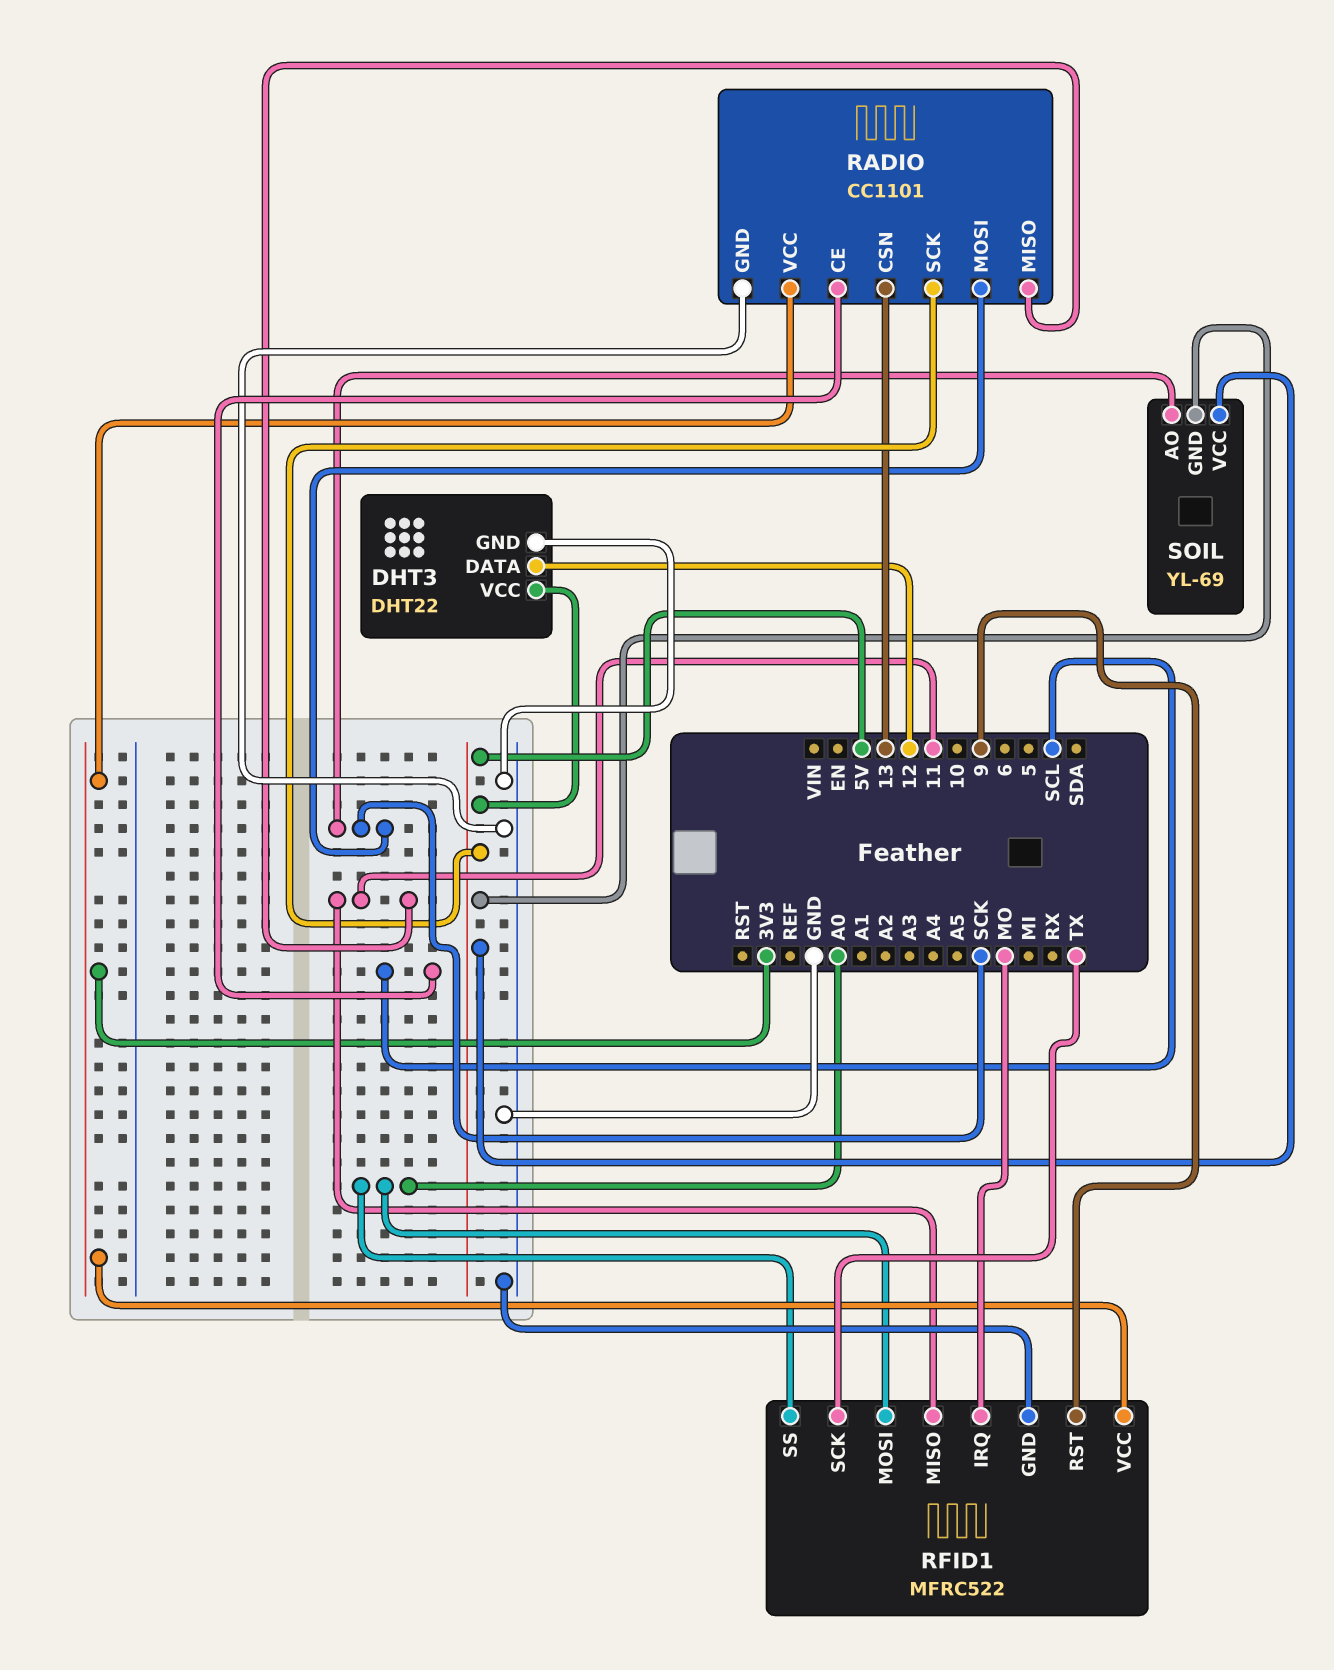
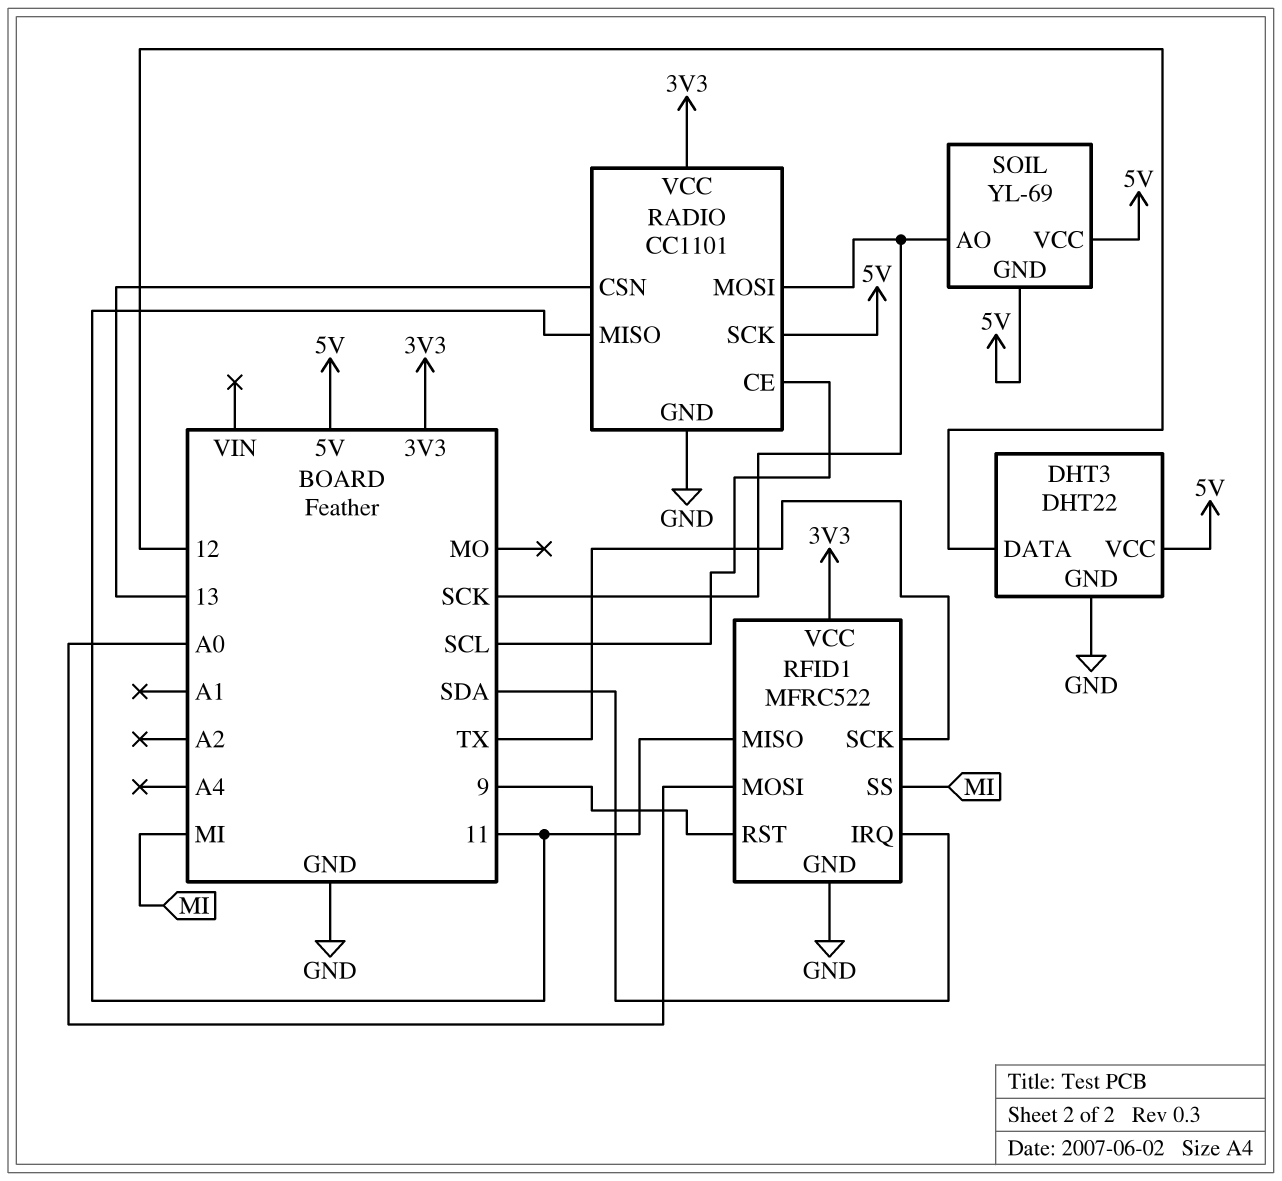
RFID1 pin IRQ: MO -> SDA
RFID1 pin SS: A0 -> MI

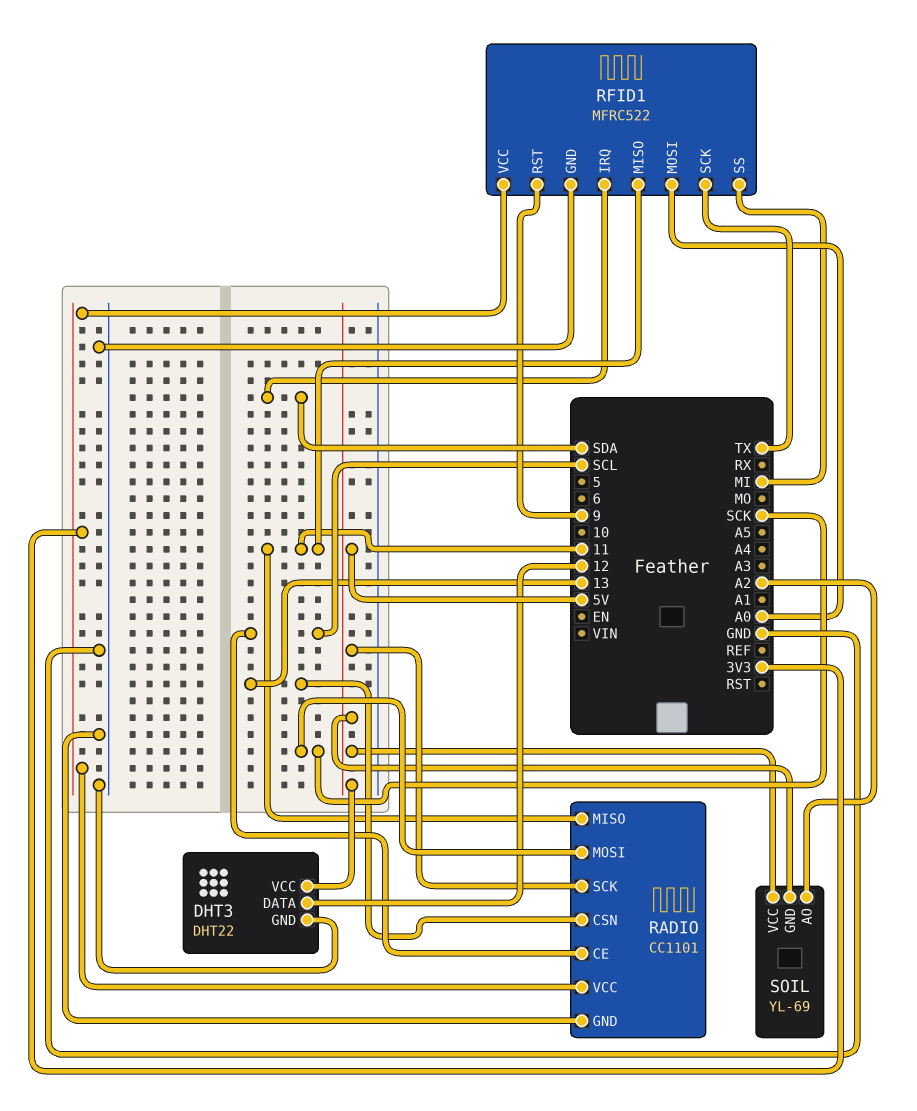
SOIL pin AO: SCK -> A2

